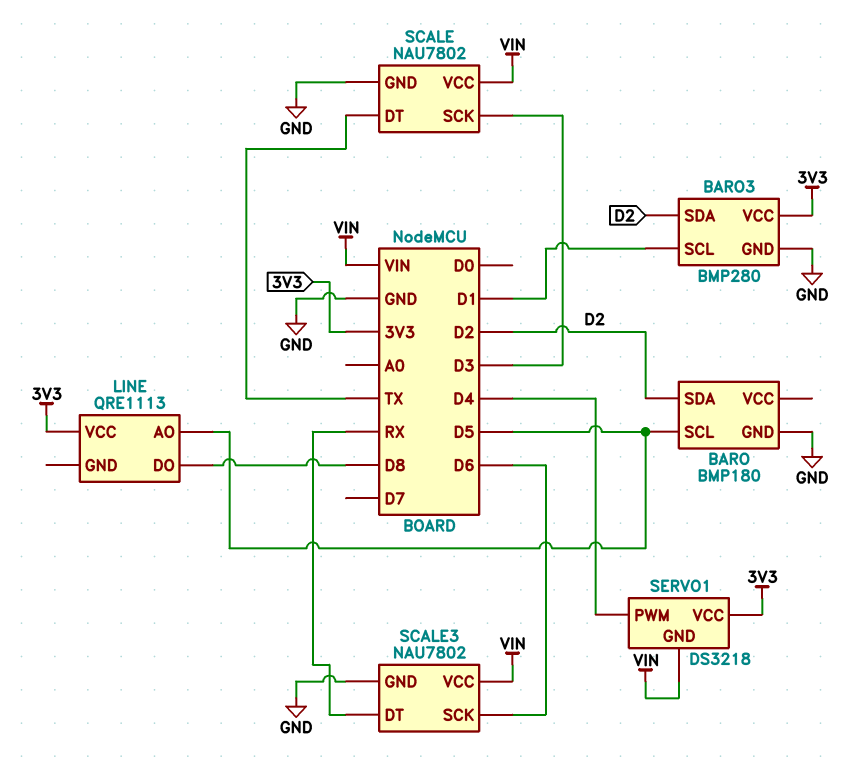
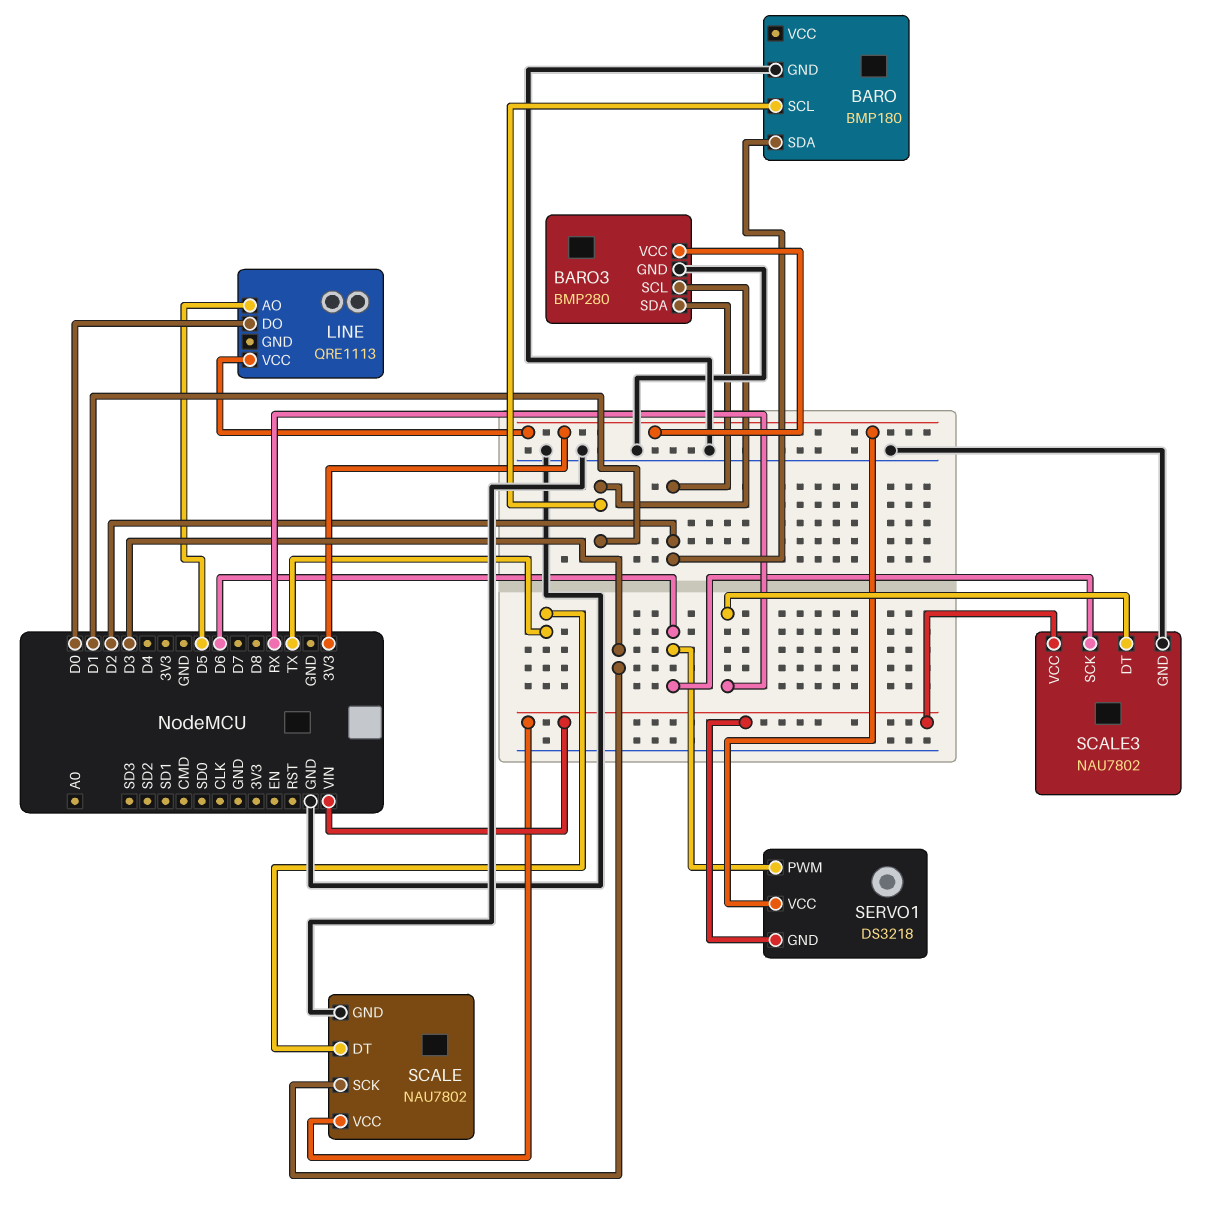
BARO pin SCL: D5 -> D1
LINE pin DO: D8 -> D0
SERVO1 pin PWM: D4 -> D6

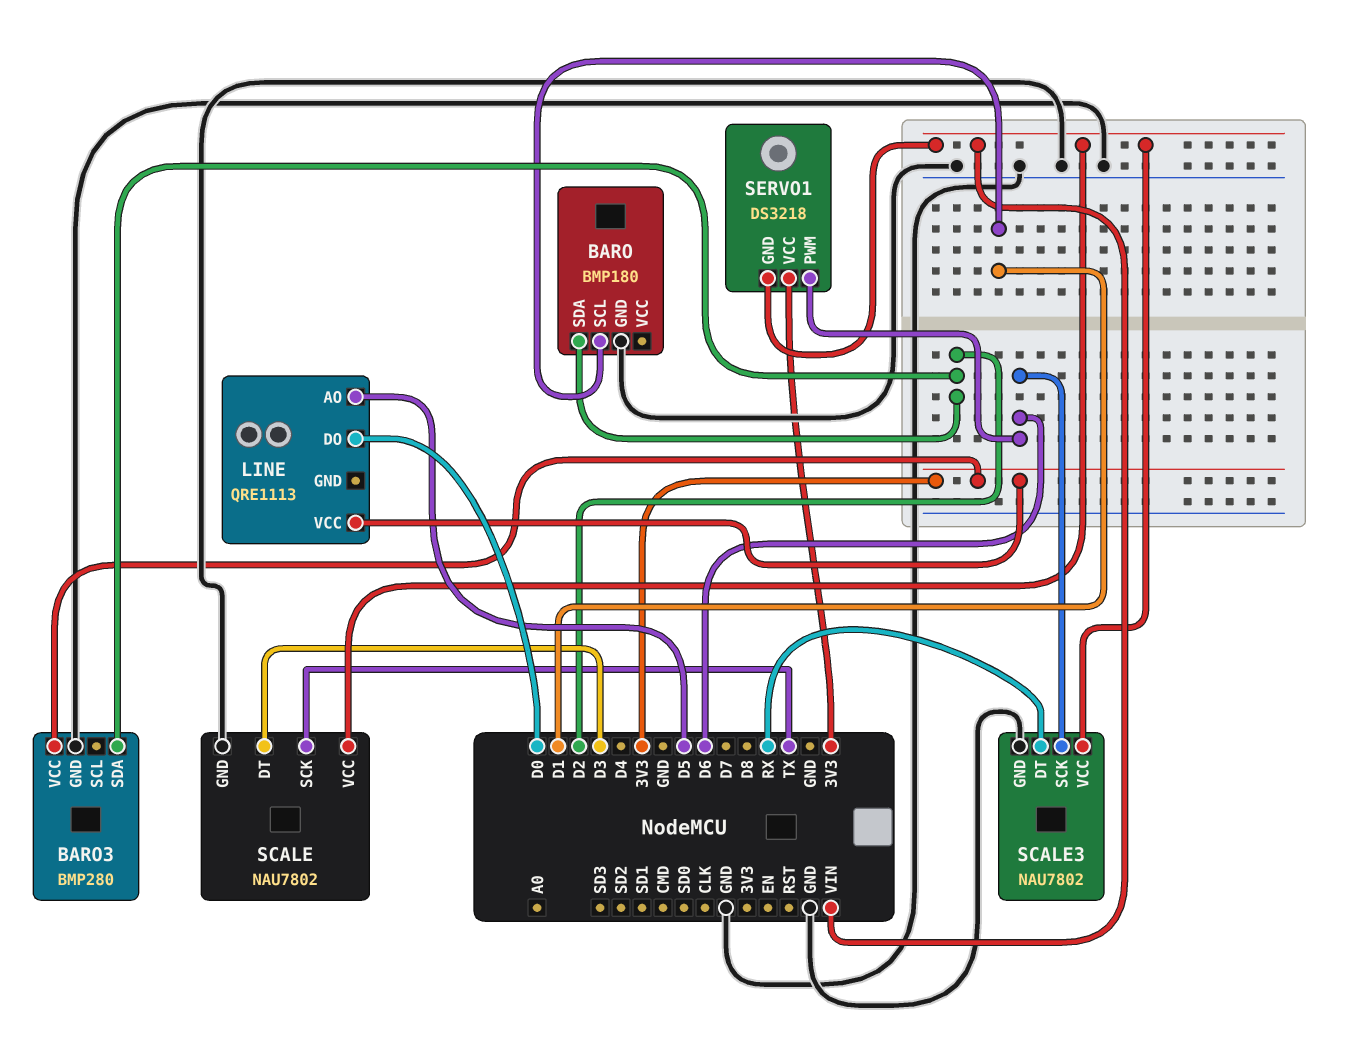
BARO3 pin SCL: D1 -> none
SCALE pin DT: TX -> D3
SCALE pin SCK: D3 -> TX

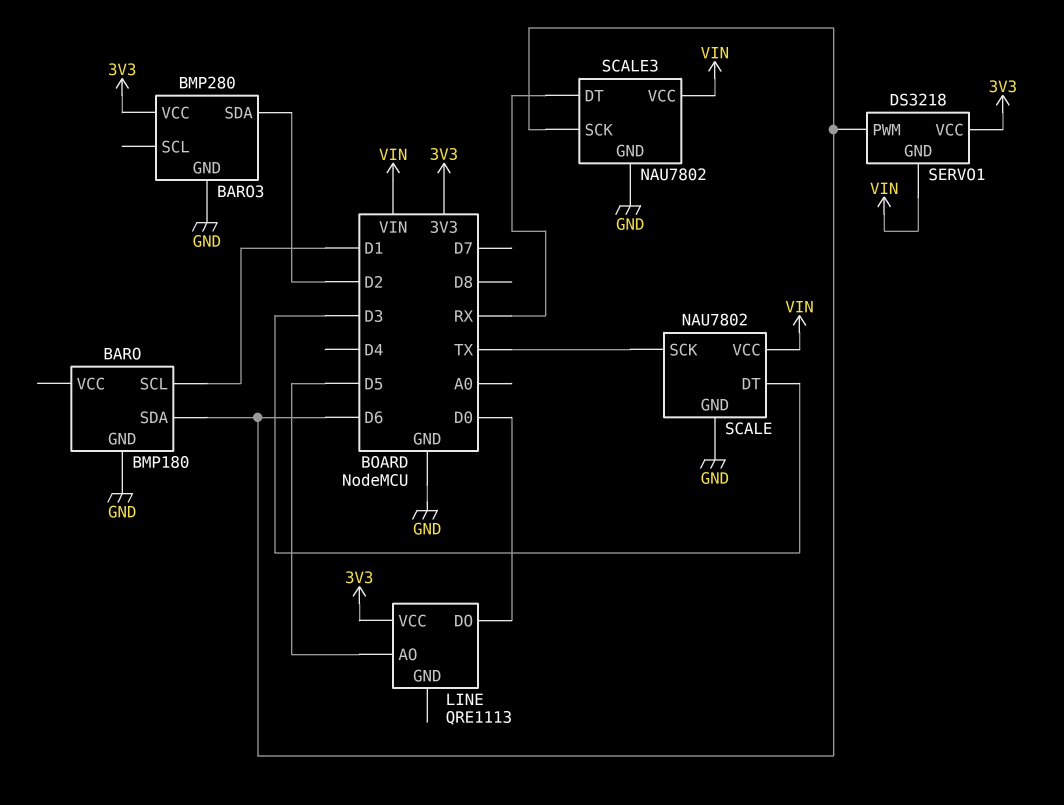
BARO pin SDA: D2 -> D6

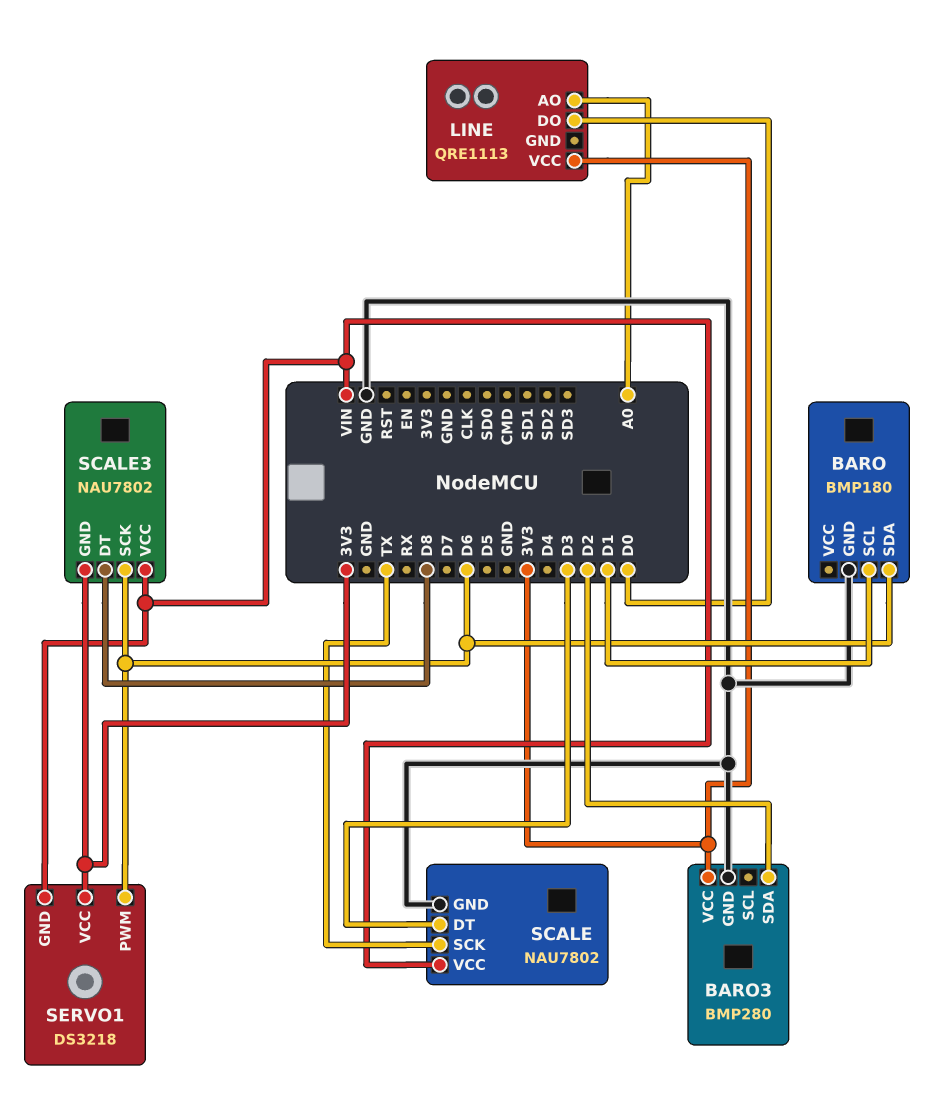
LINE pin AO: D5 -> A0
SCALE3 pin DT: RX -> D8
SCALE3 pin GND: GND -> 3V3

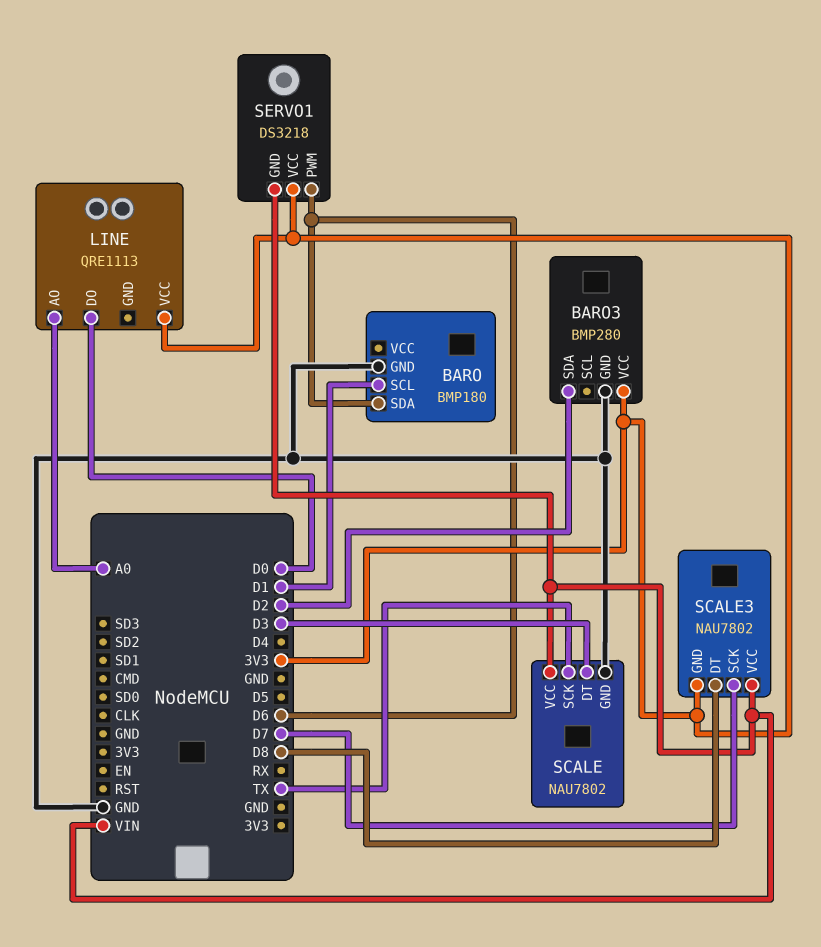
SCALE3 pin SCK: D6 -> D7

